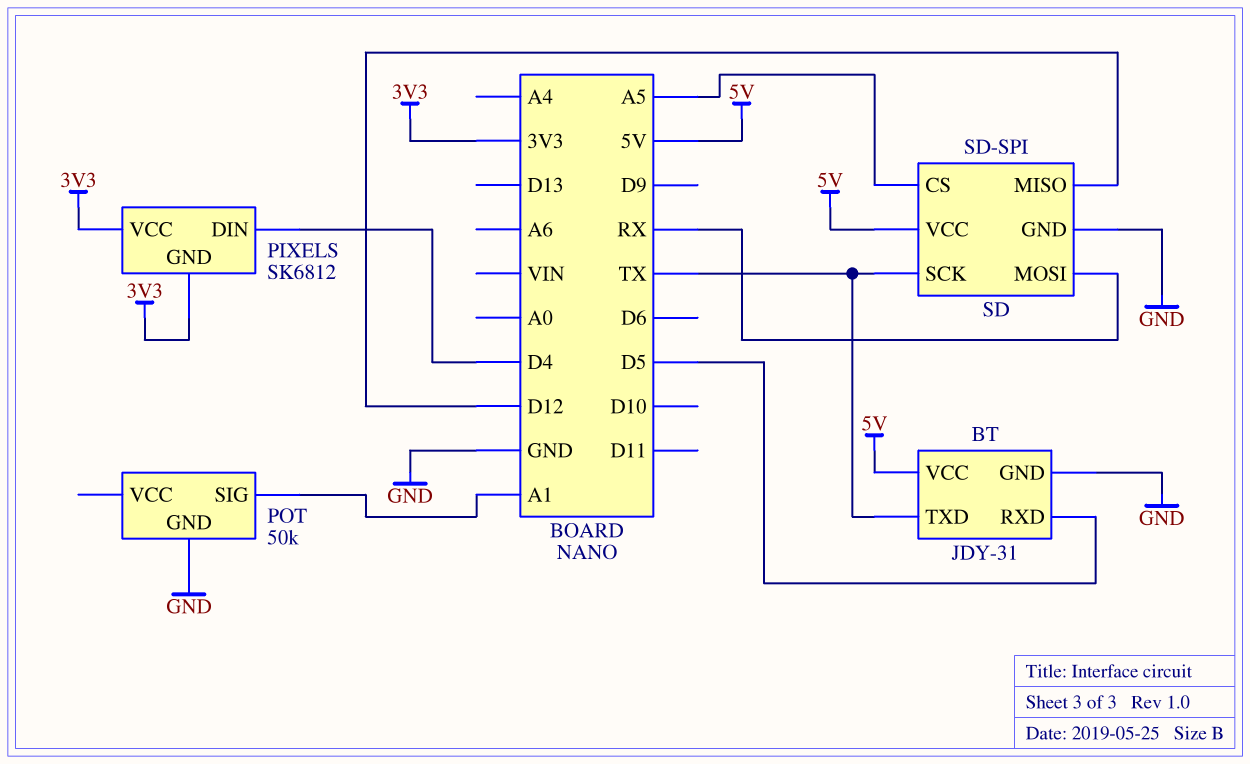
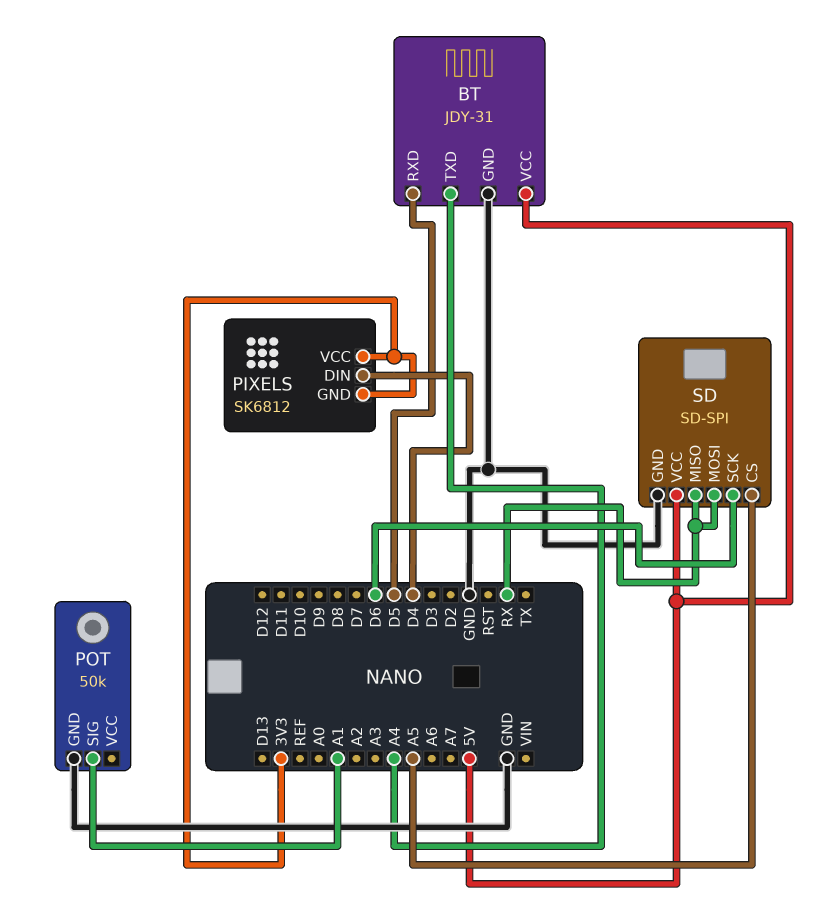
BT pin TXD: TX -> A4
SD pin MISO: D12 -> RX
SD pin SCK: TX -> D6

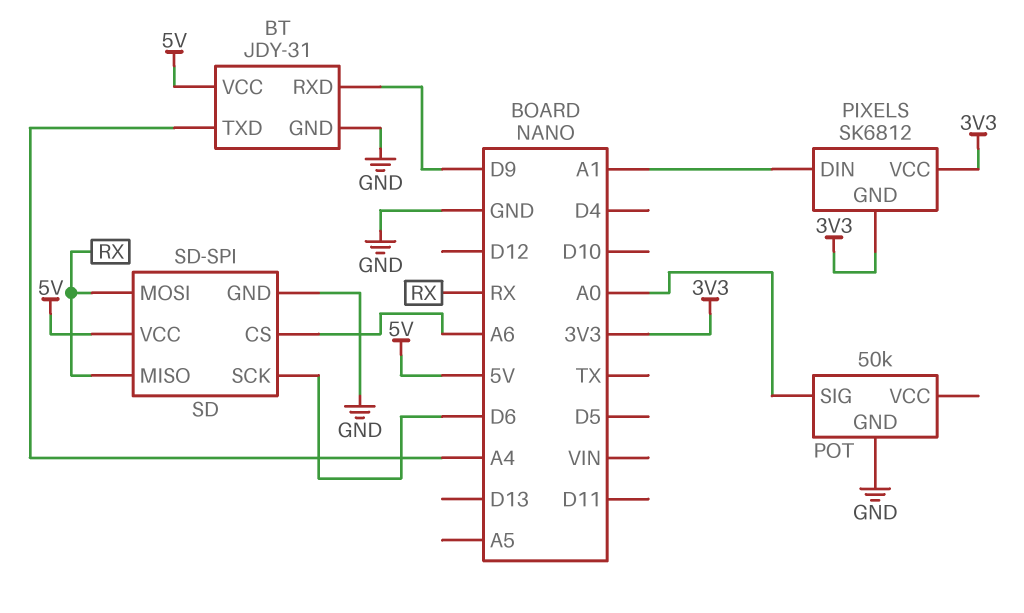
BT pin RXD: D5 -> D9
PIXELS pin DIN: D4 -> A1
POT pin SIG: A1 -> A0
SD pin CS: A5 -> A6

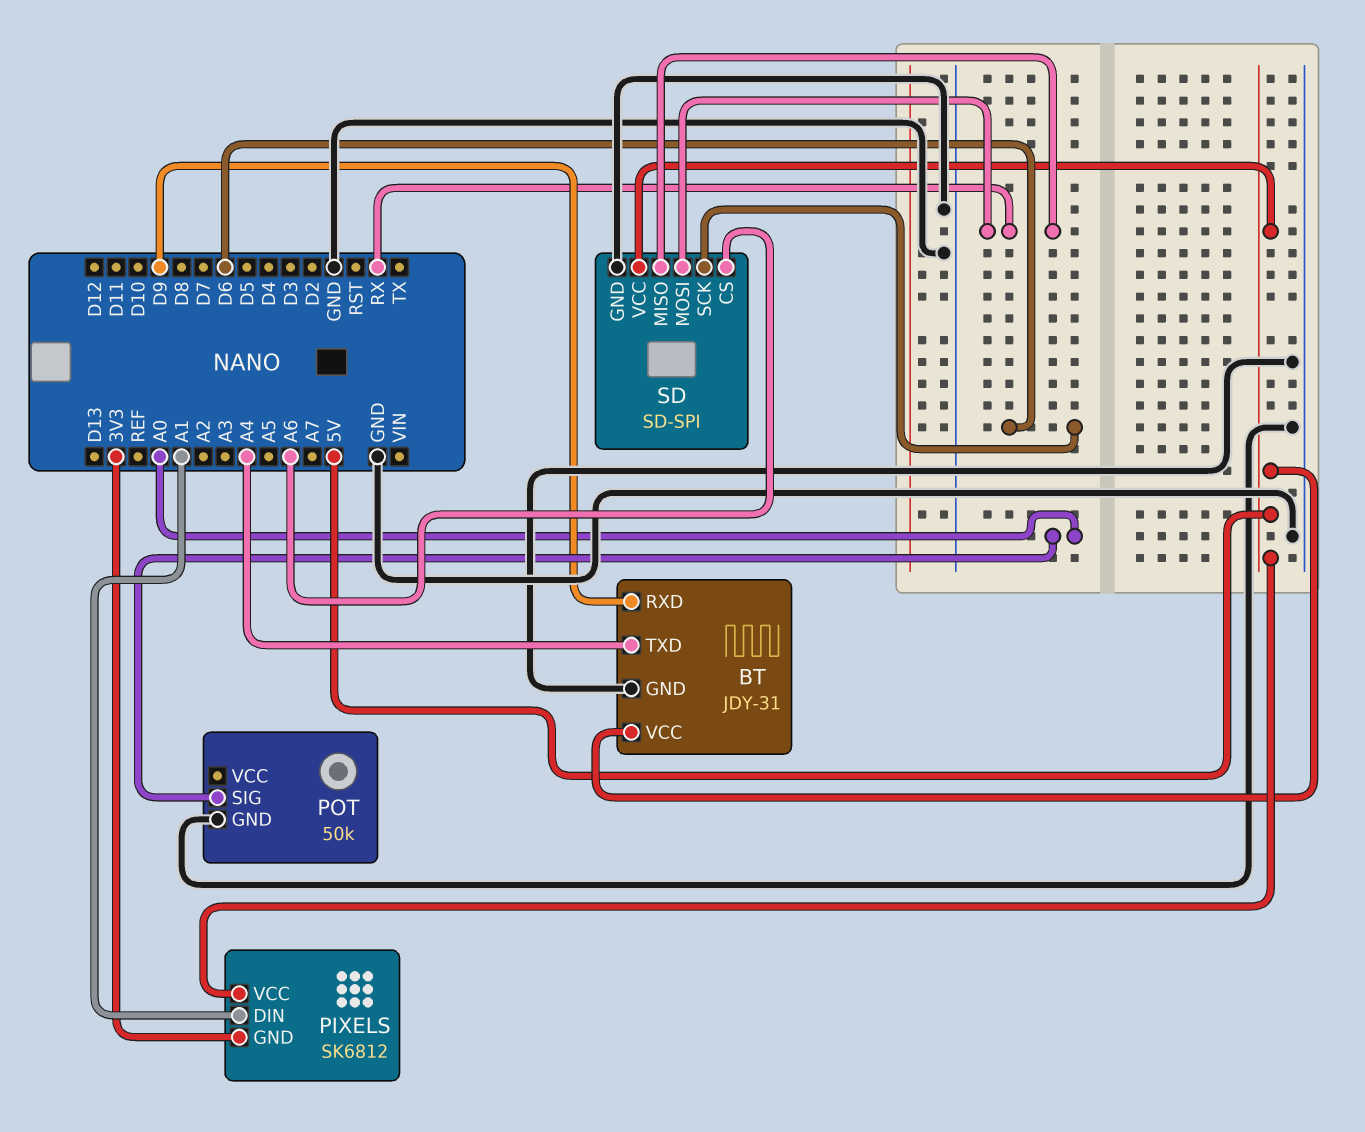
PIXELS pin VCC: 3V3 -> 5V

